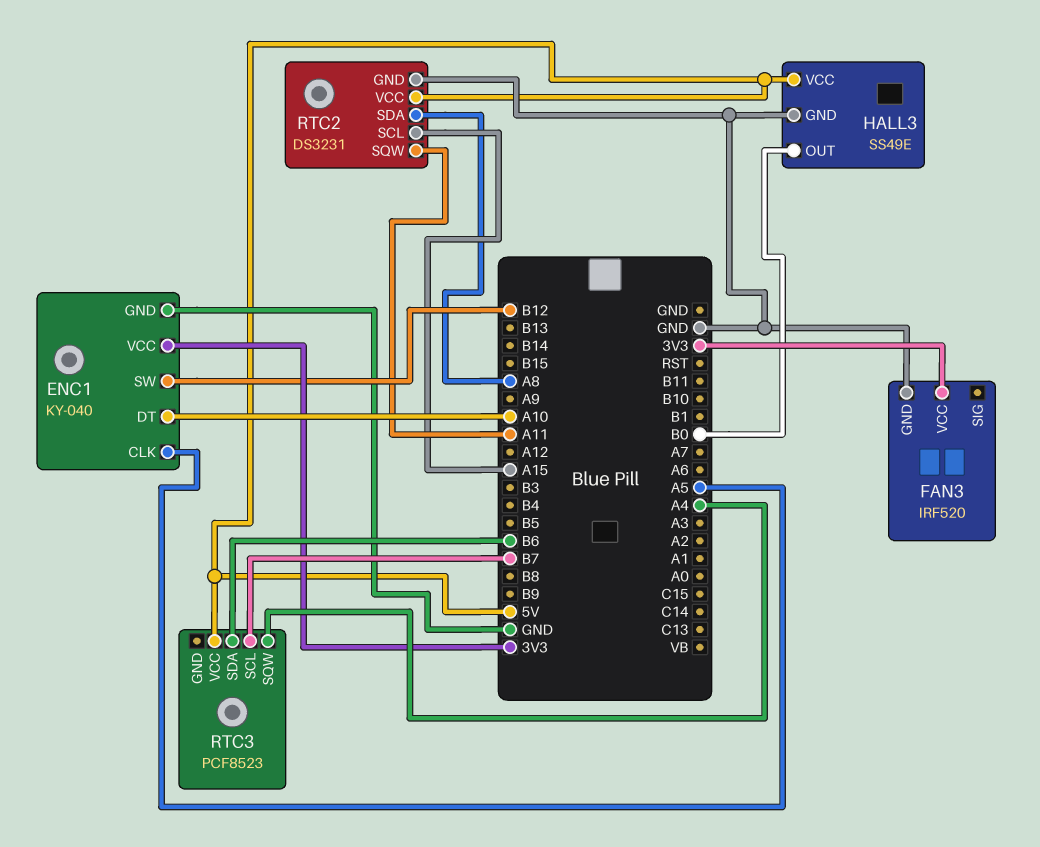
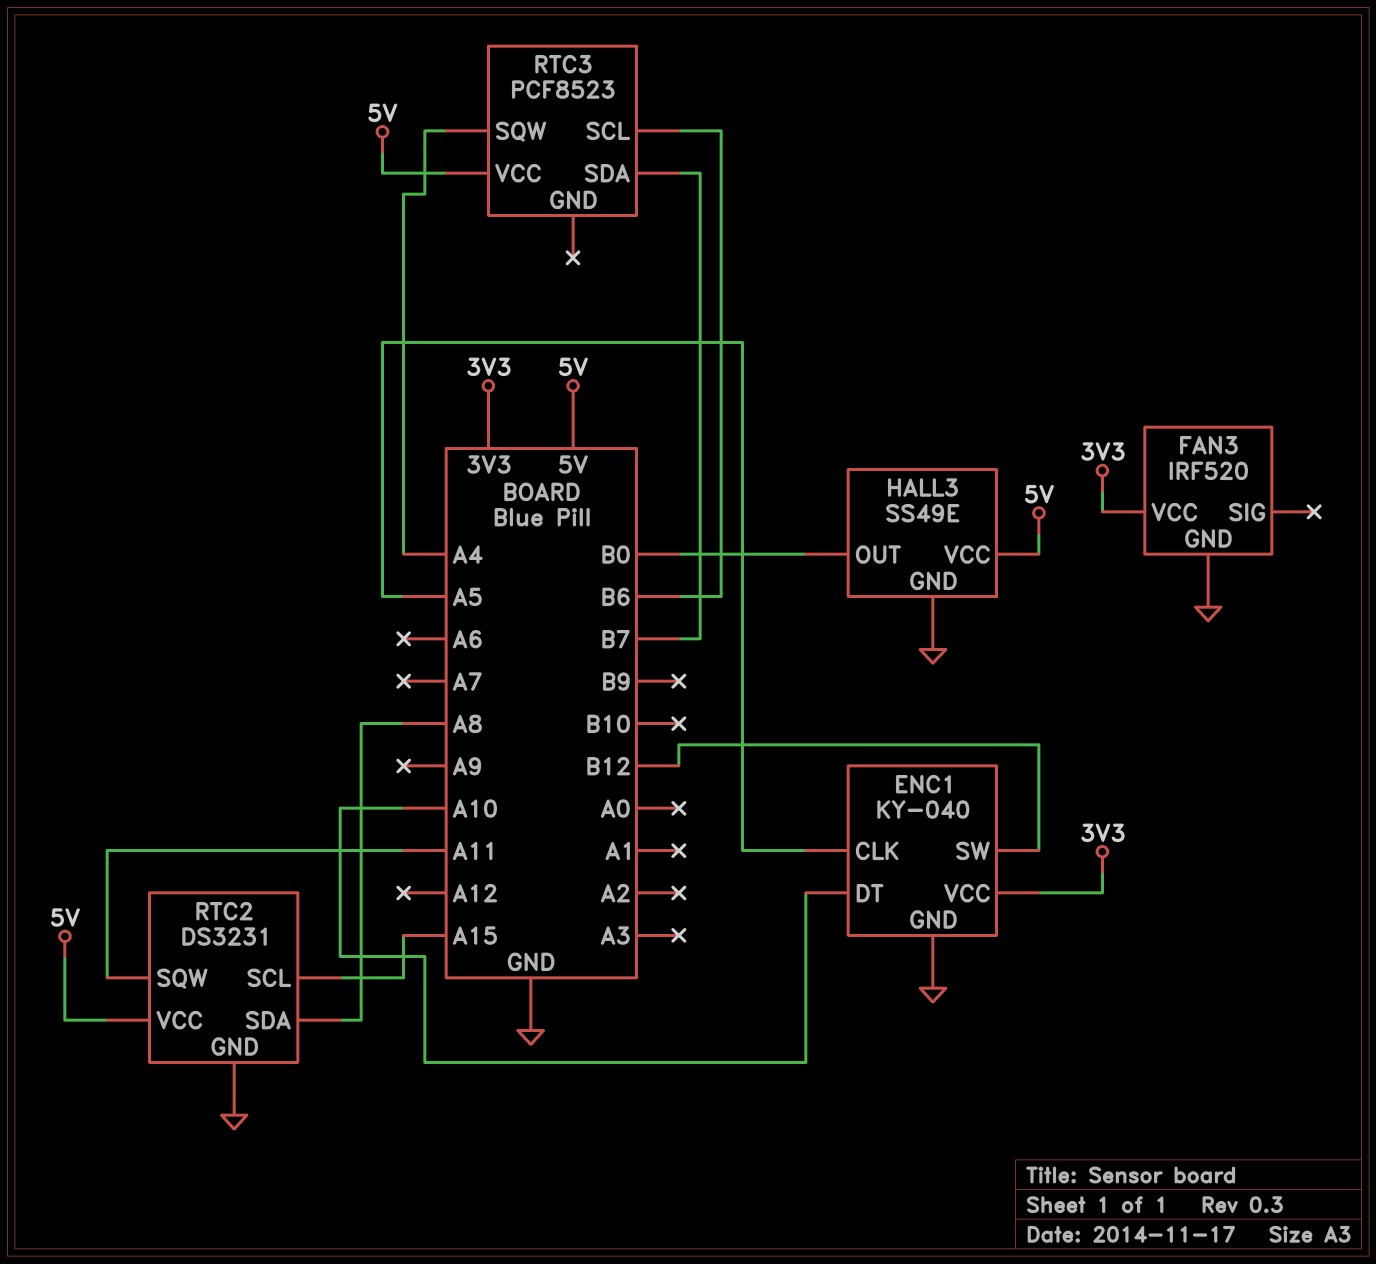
RTC3 pin SCL: B7 -> B6
RTC3 pin SDA: B6 -> B7

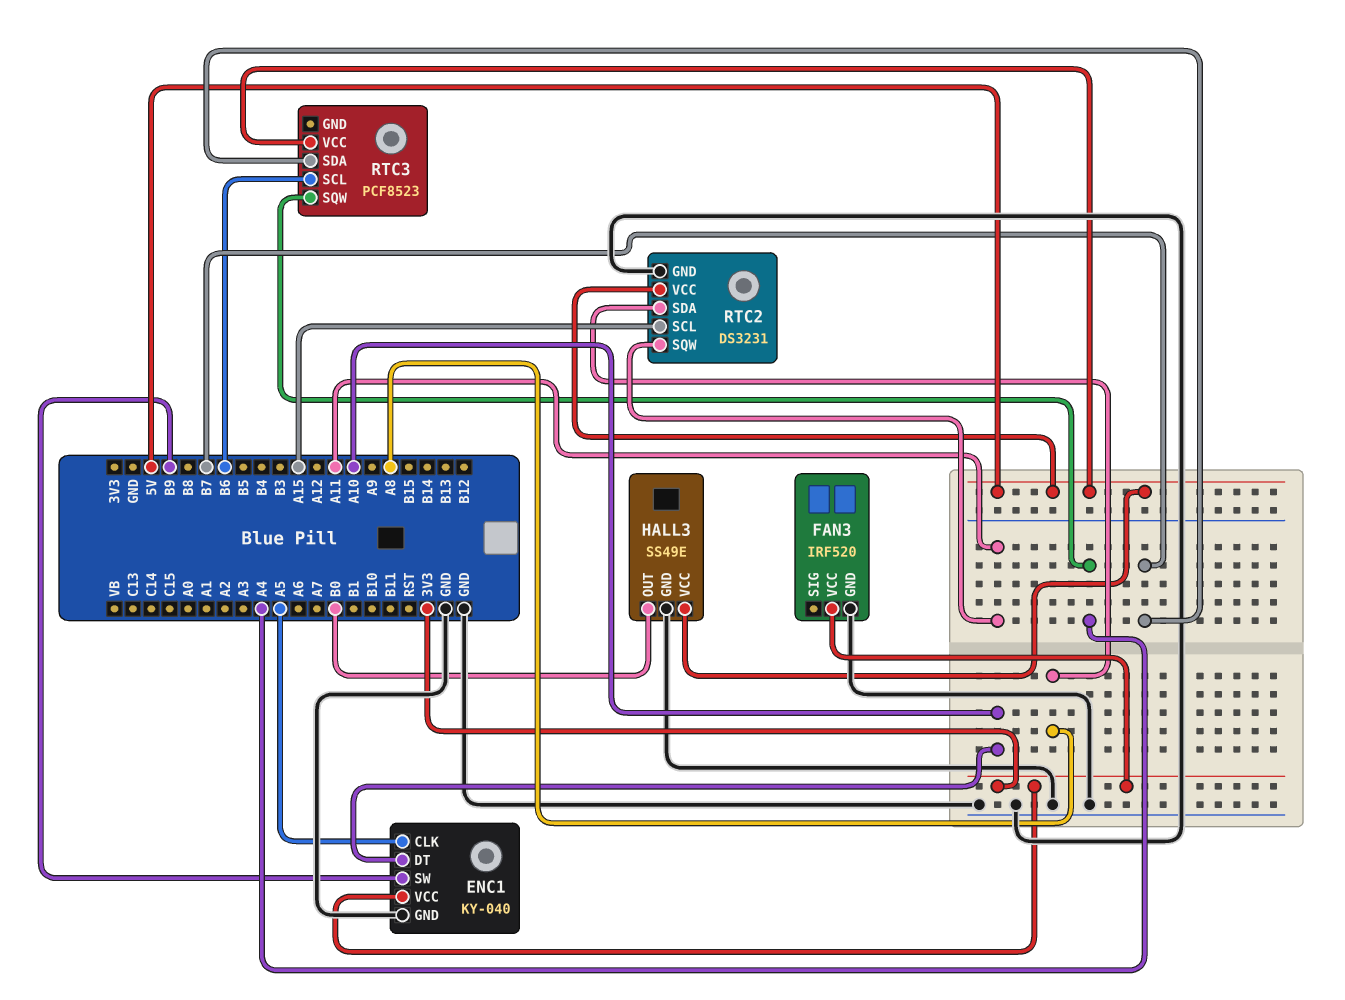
ENC1 pin SW: B12 -> B9

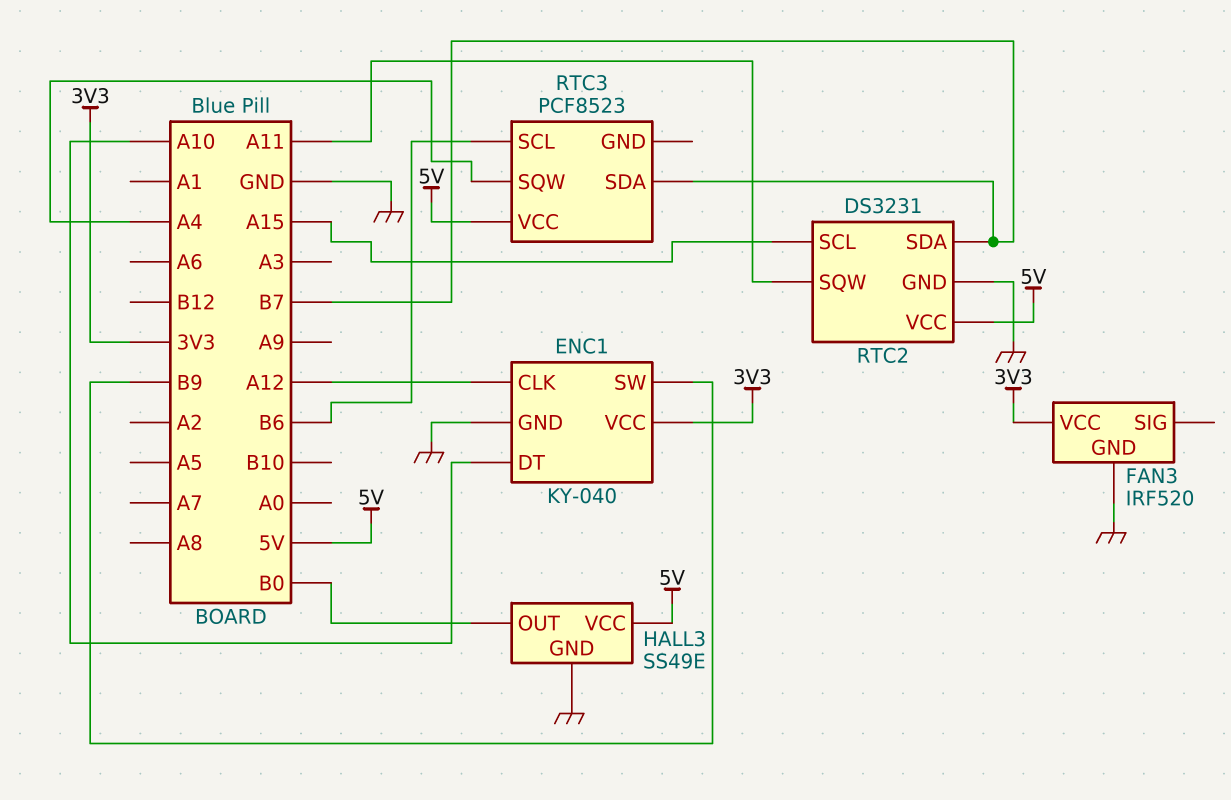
ENC1 pin CLK: A5 -> A12
RTC2 pin SDA: A8 -> B7

